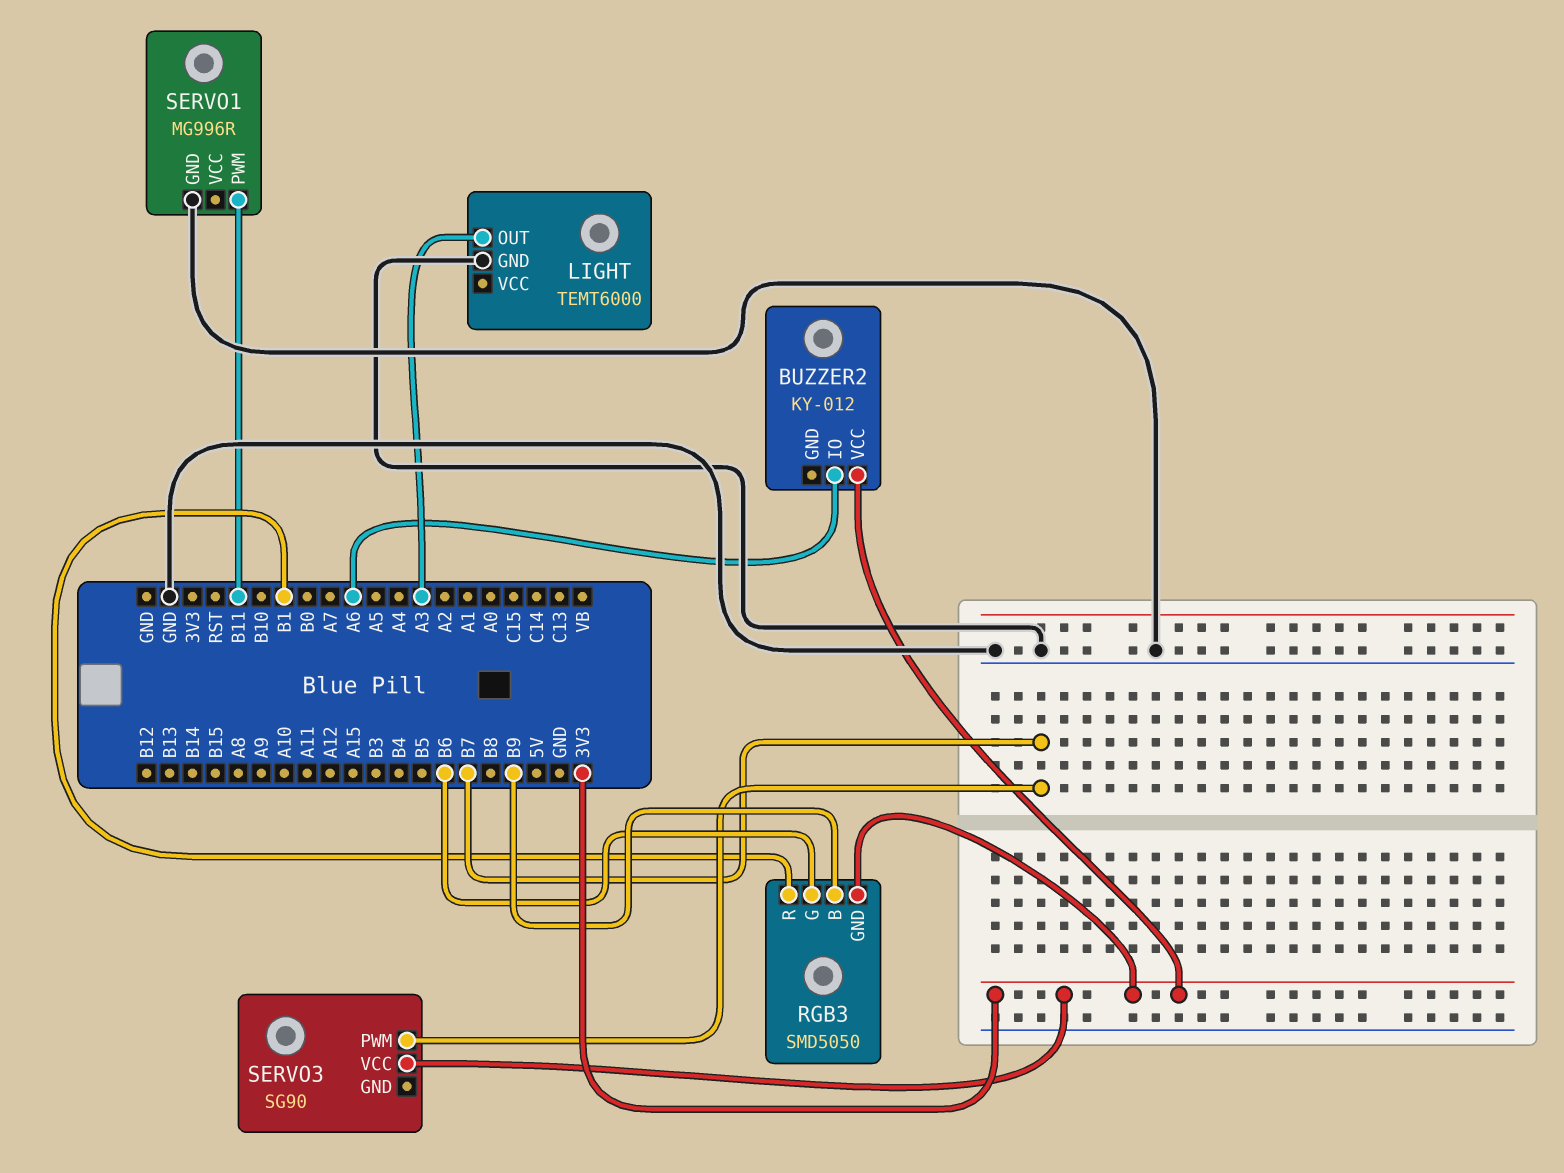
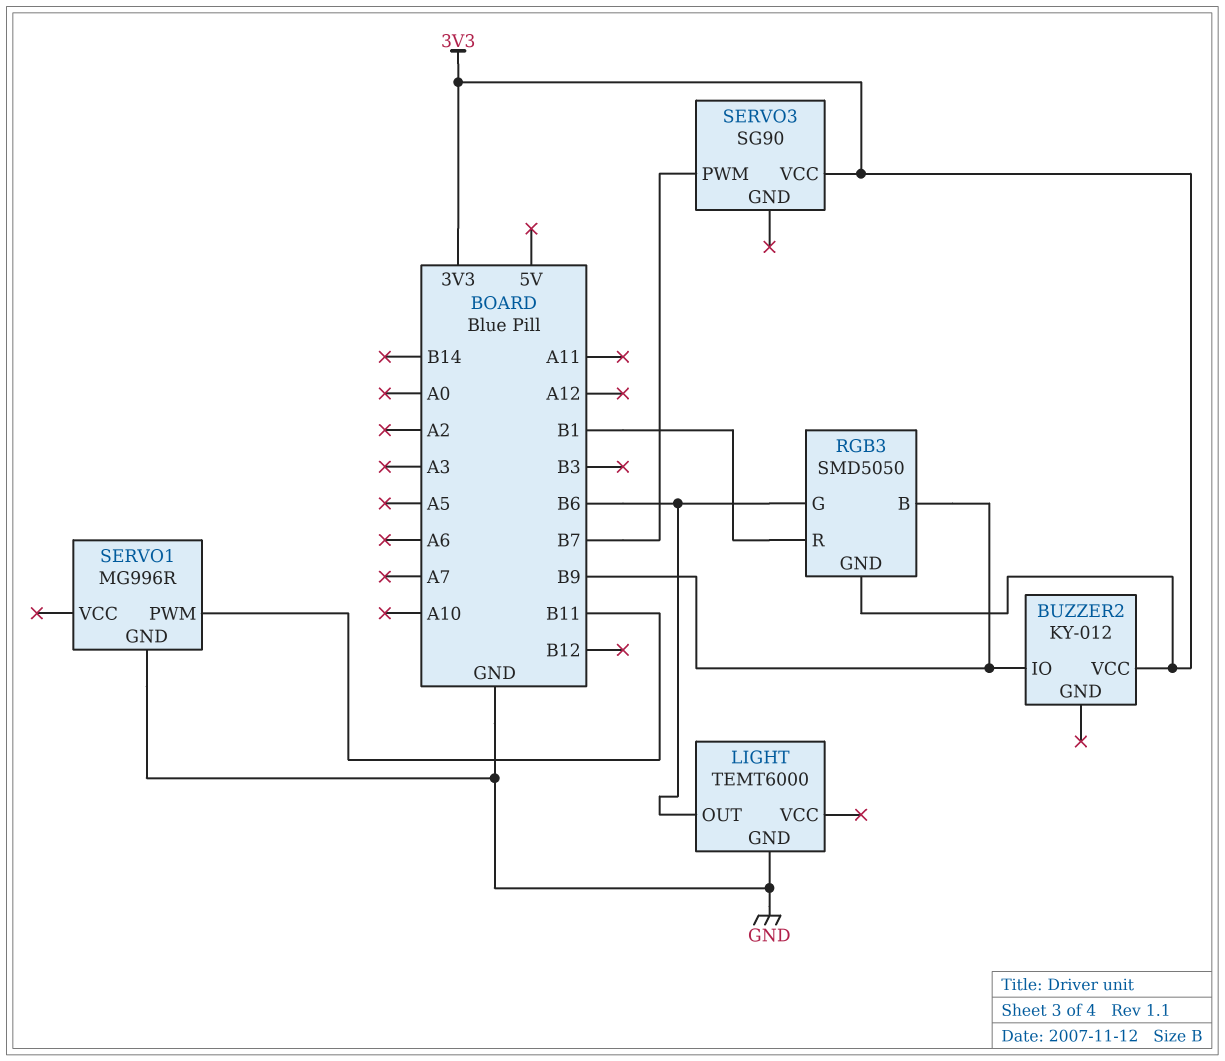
BUZZER2 pin IO: A6 -> B9
LIGHT pin OUT: A3 -> B6

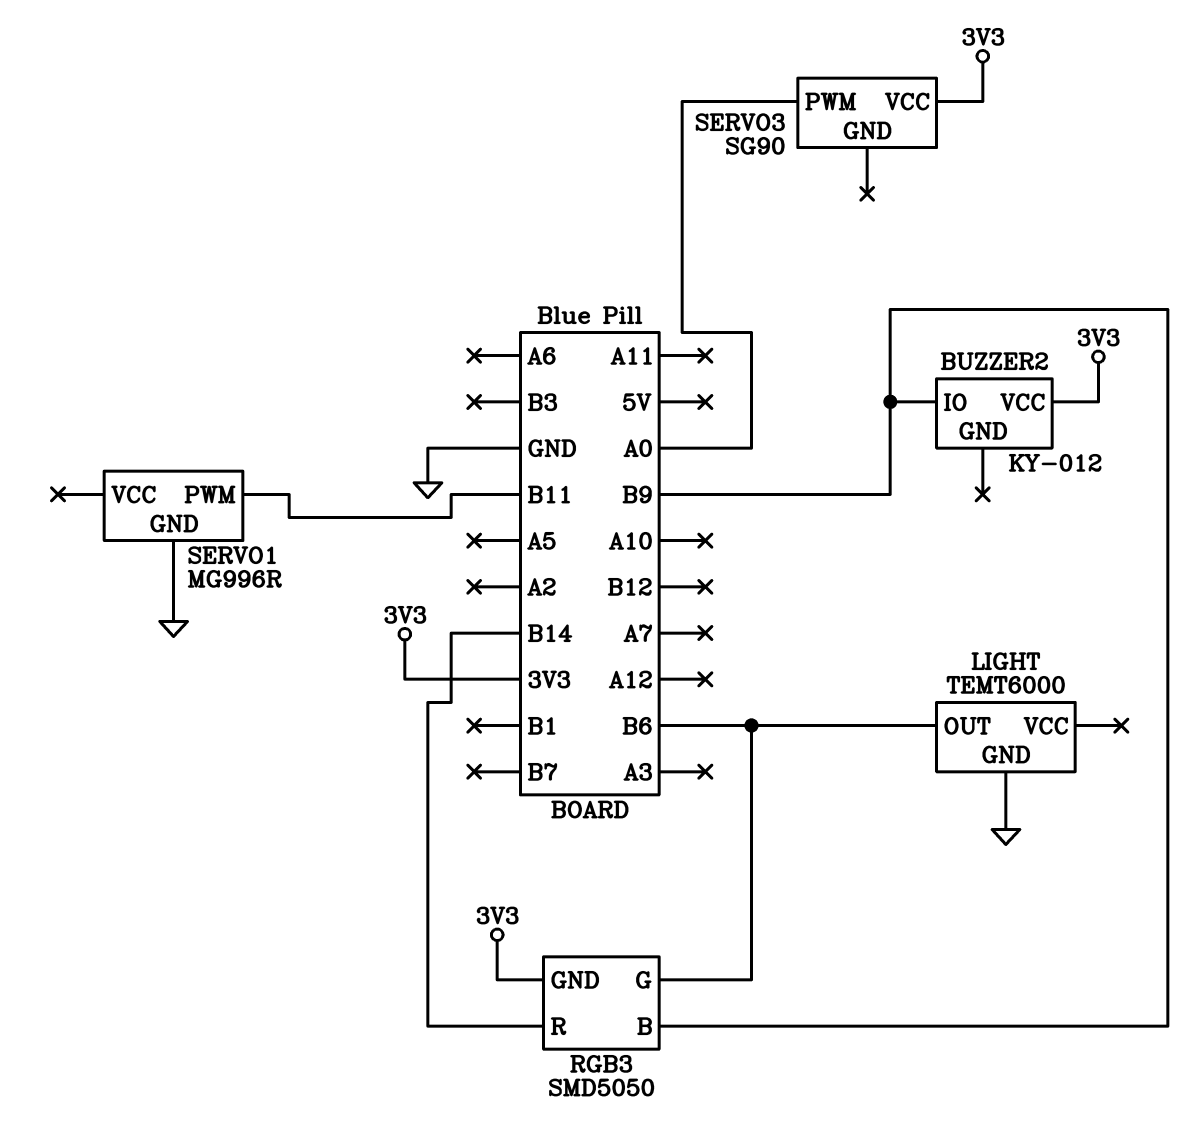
RGB3 pin R: B1 -> B14
SERVO3 pin PWM: B7 -> A0

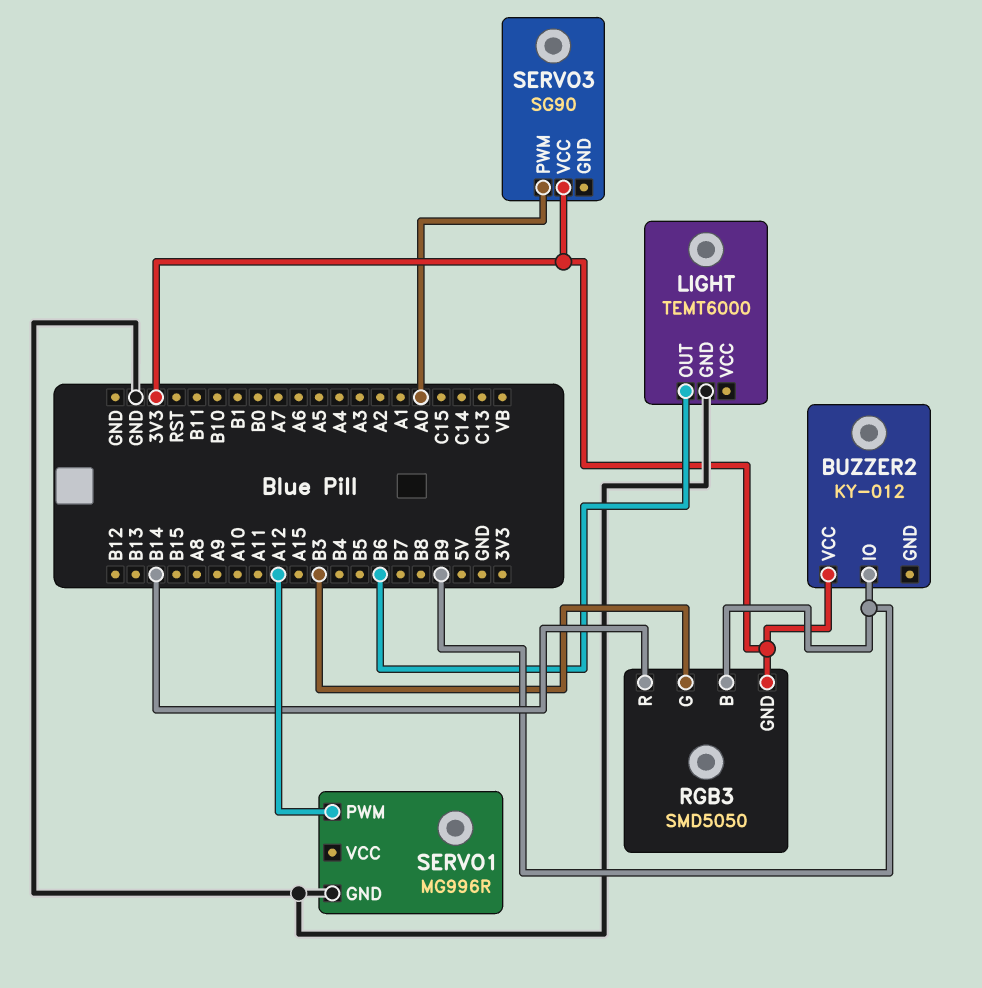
RGB3 pin G: B6 -> B3
SERVO1 pin PWM: B11 -> A12

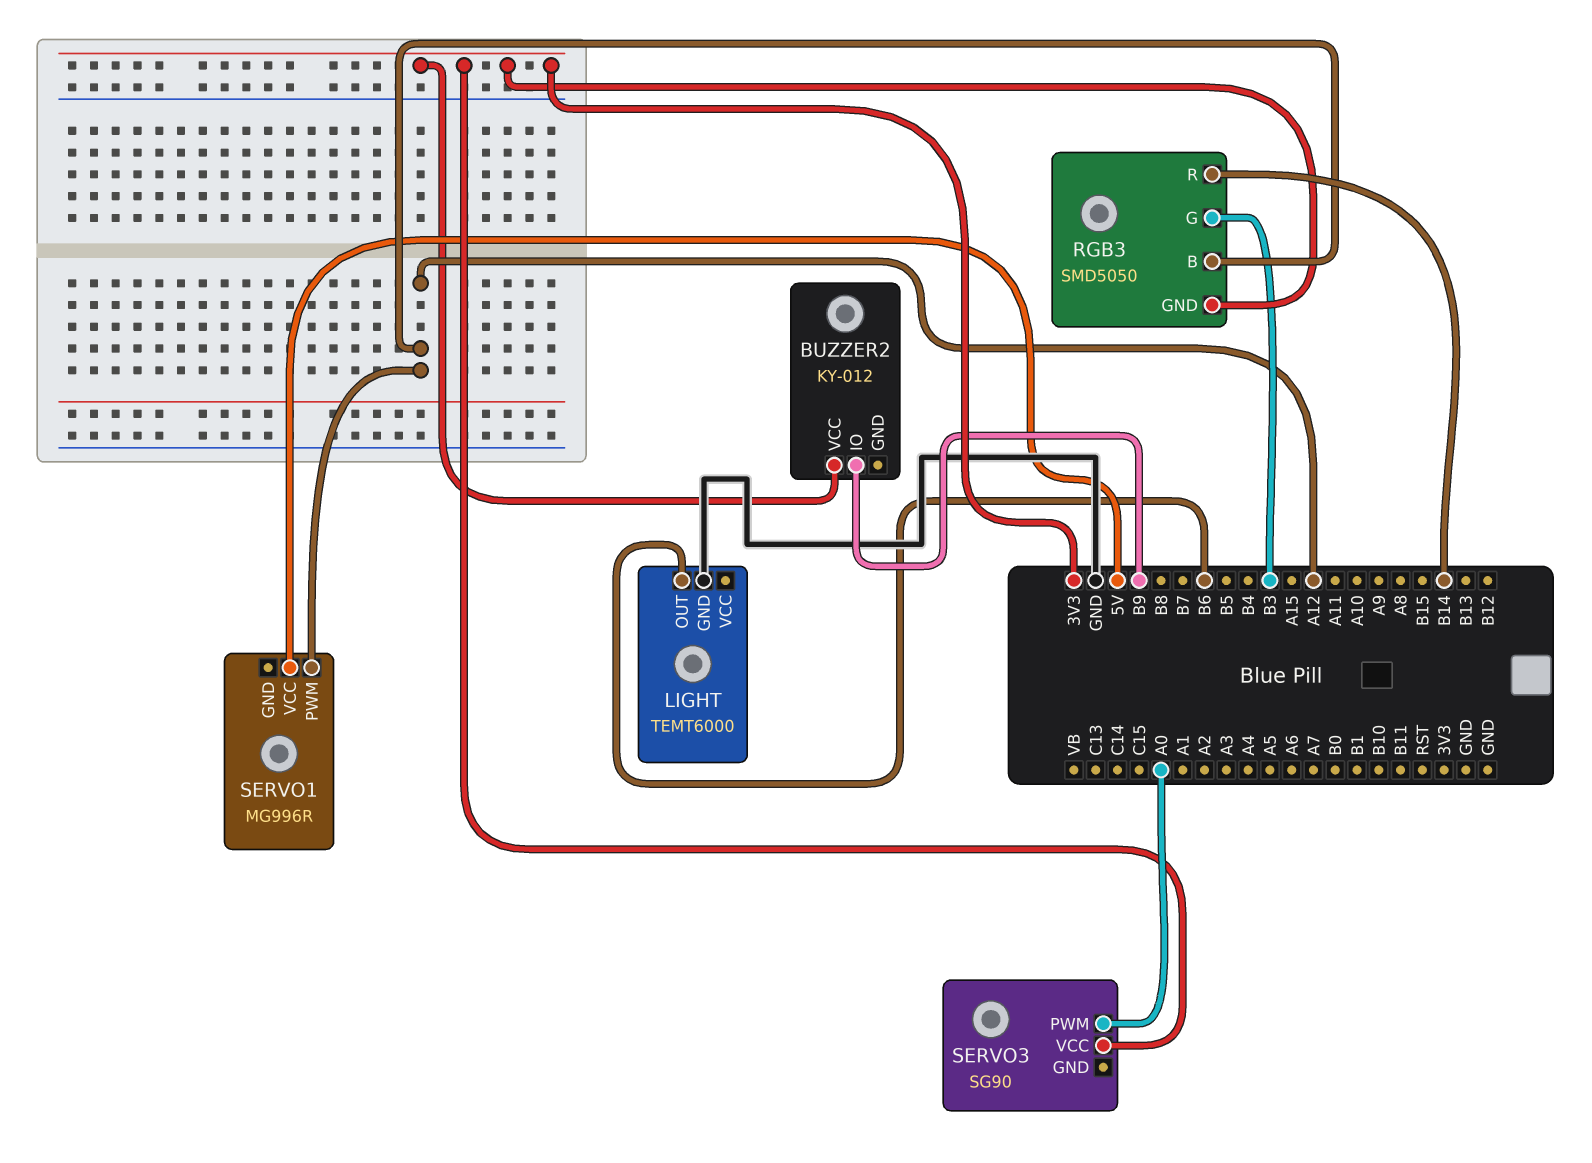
RGB3 pin B: B9 -> A12
SERVO1 pin GND: GND -> none
SERVO1 pin VCC: none -> 5V

